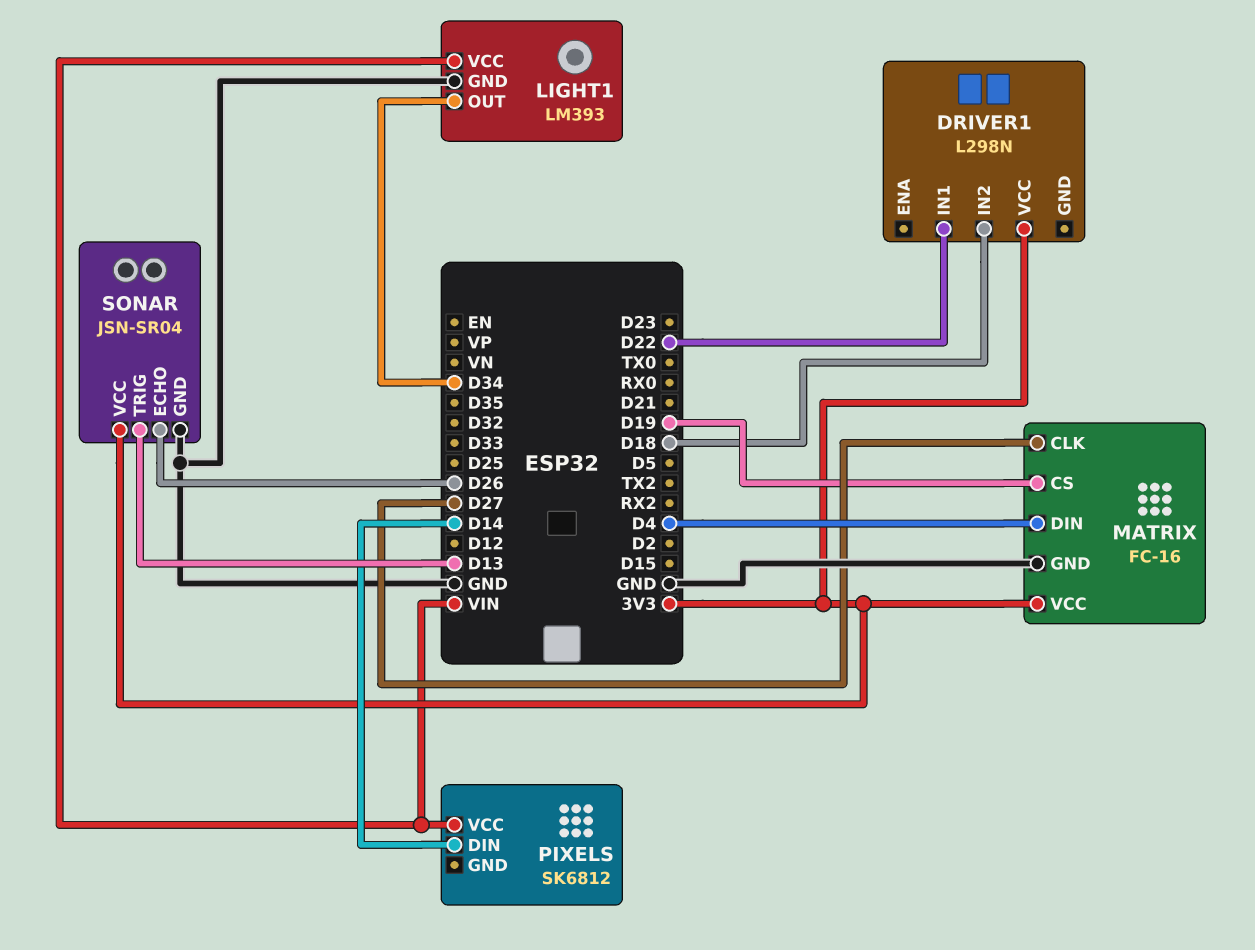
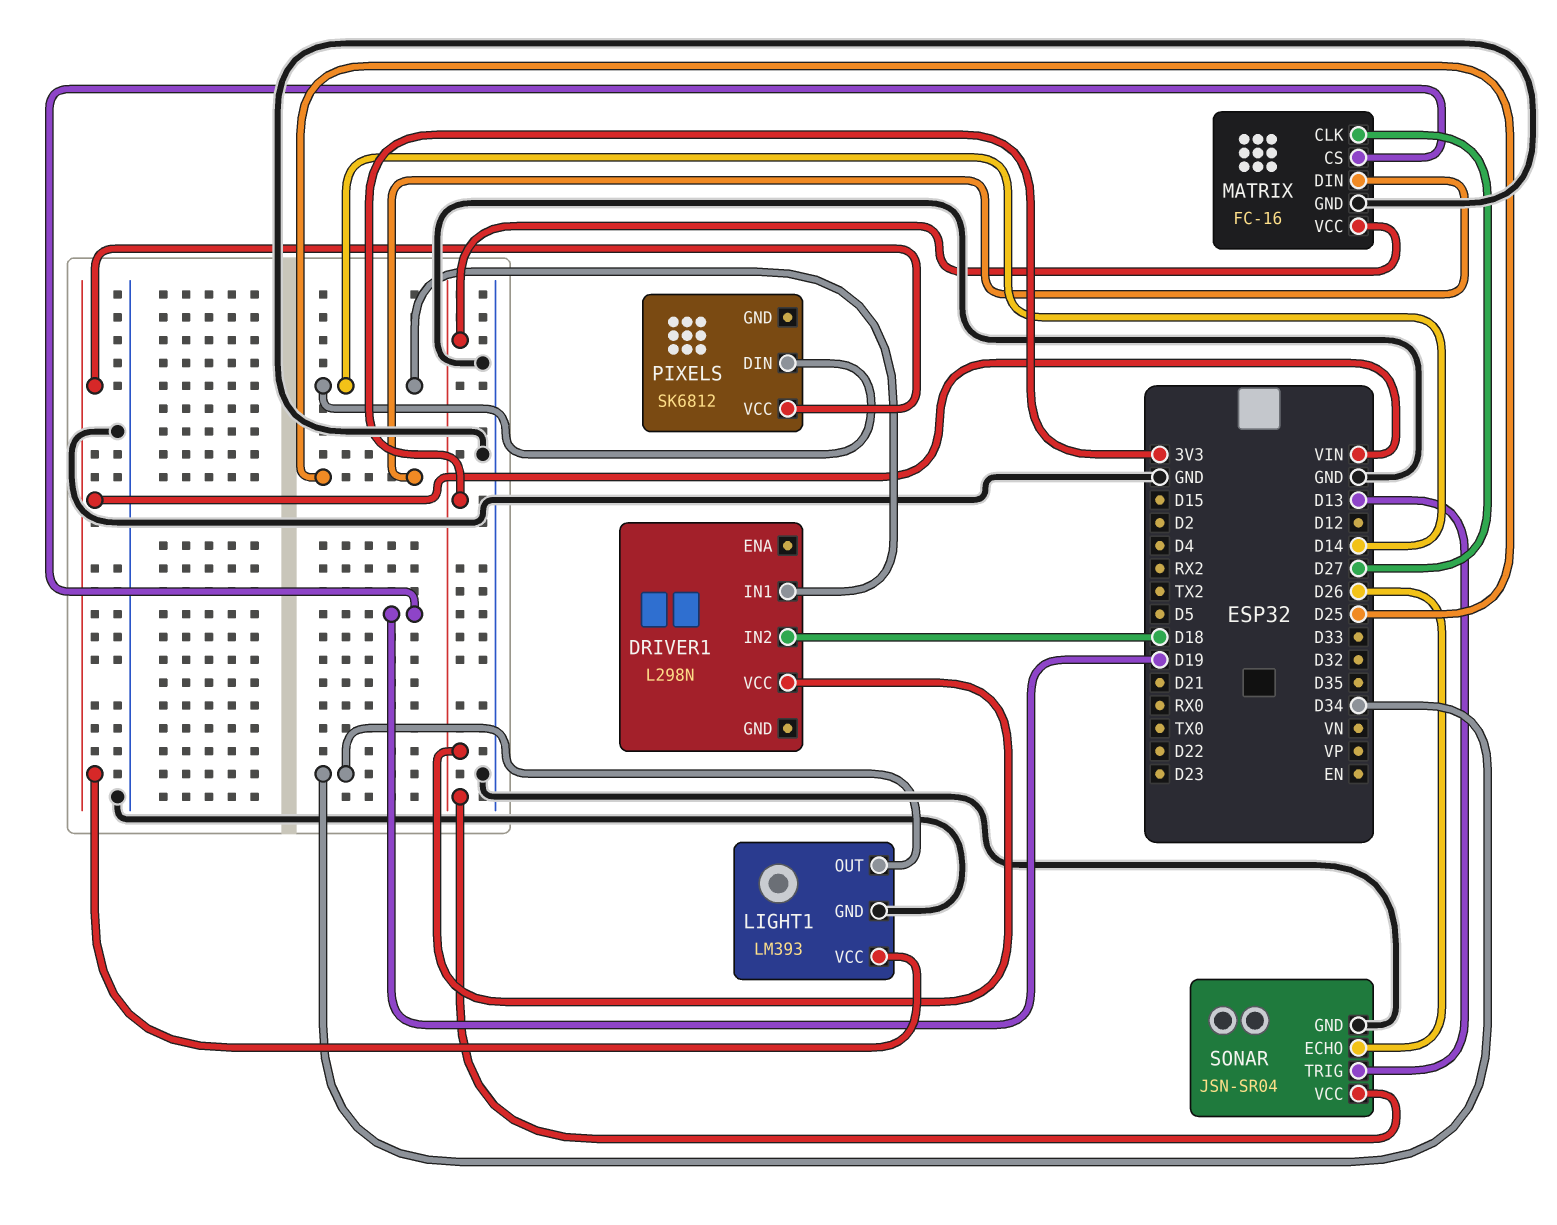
DRIVER1 pin IN1: D22 -> D14
MATRIX pin DIN: D4 -> D25

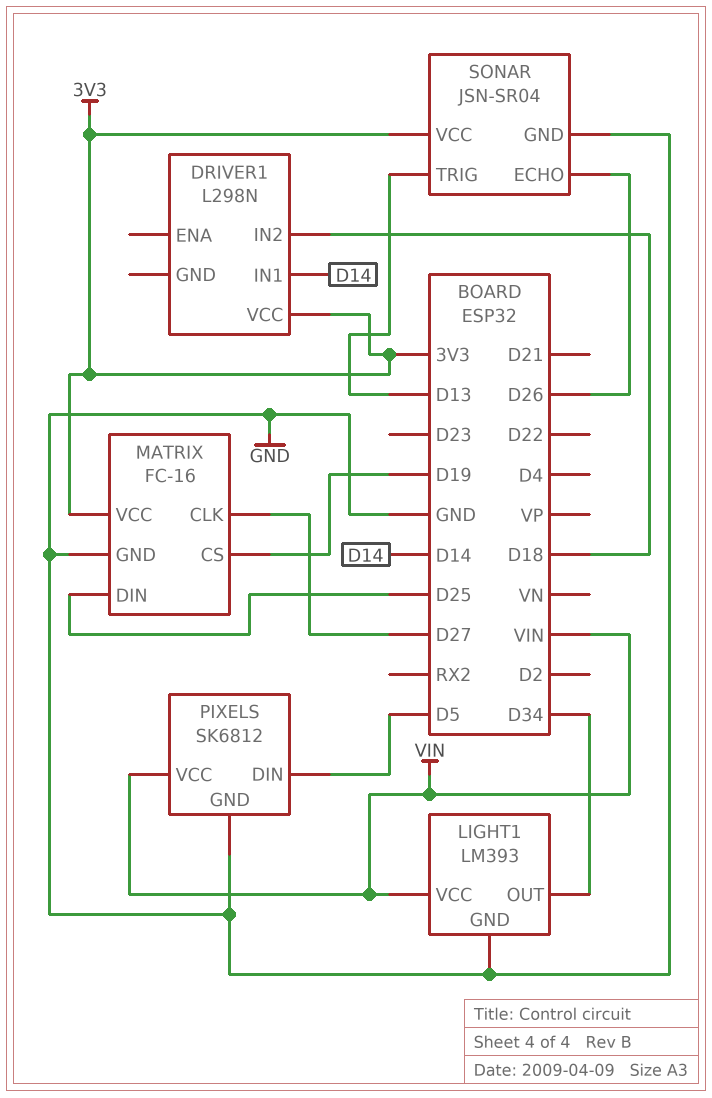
PIXELS pin DIN: D14 -> D5
PIXELS pin GND: none -> GND

